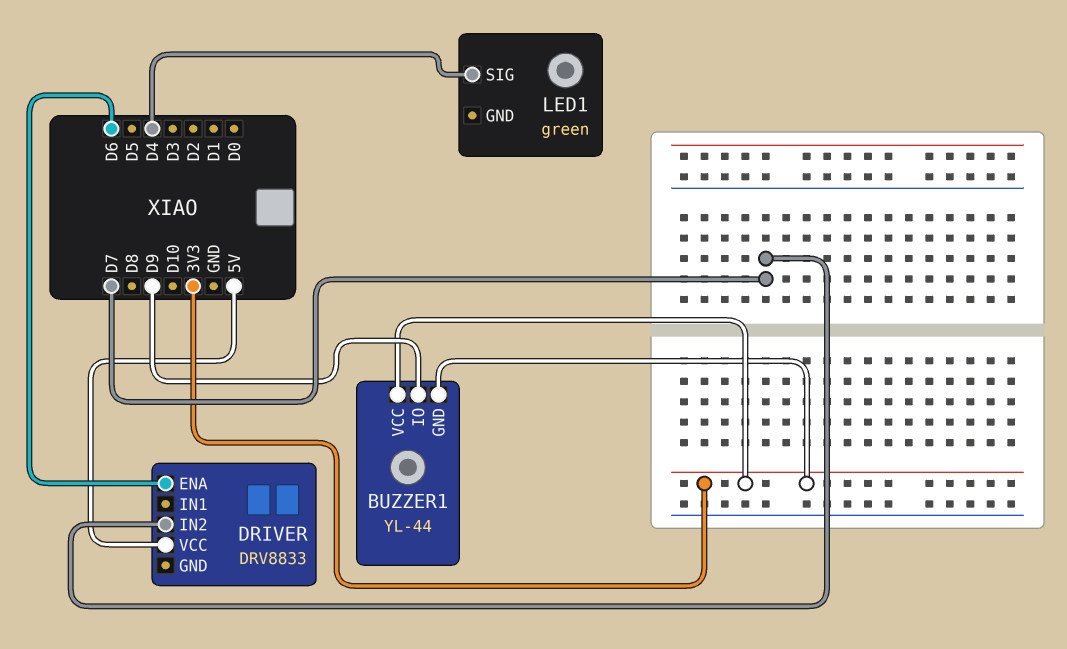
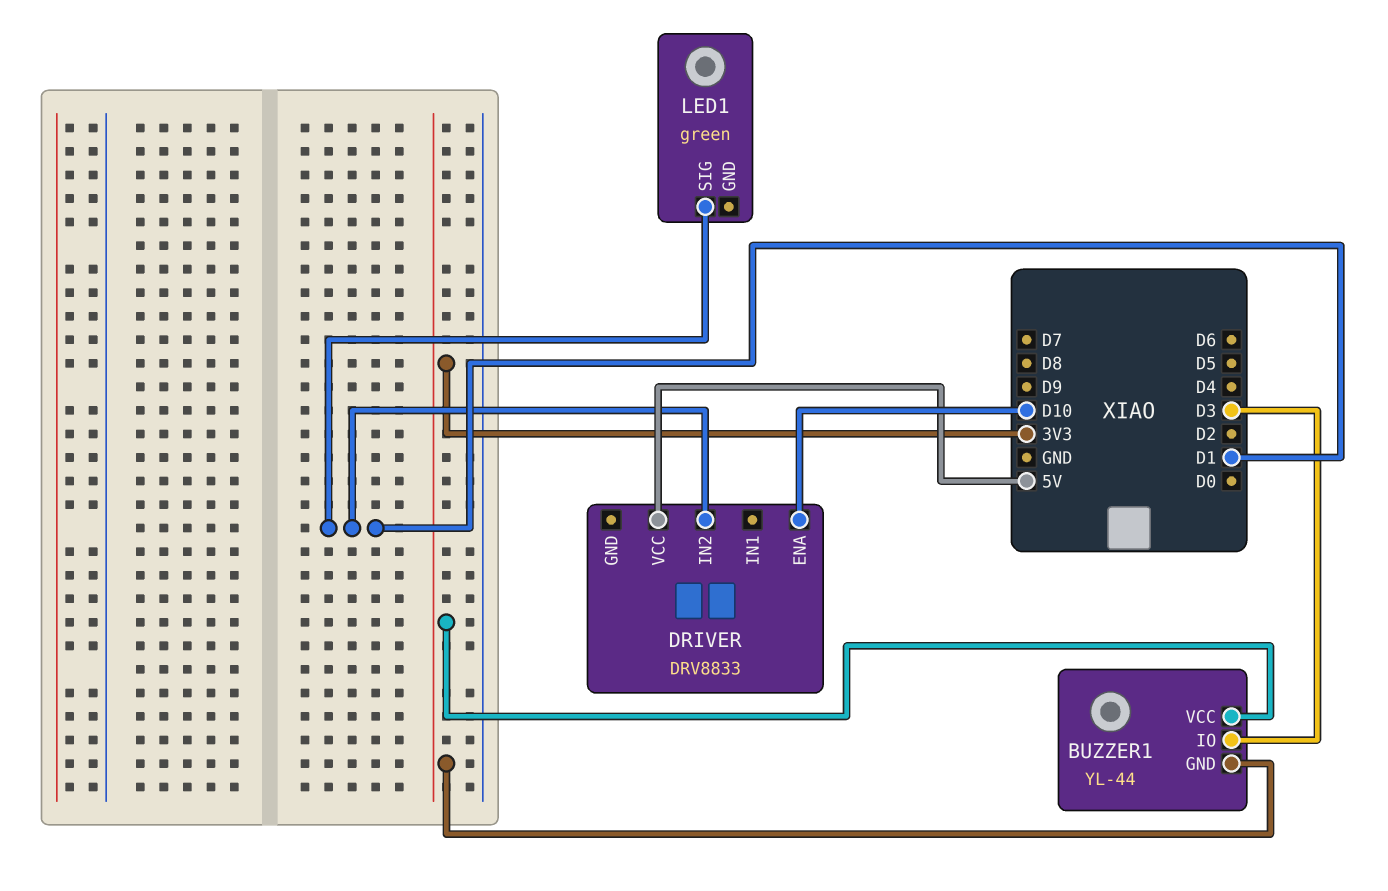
BUZZER1 pin IO: D9 -> D3
DRIVER pin ENA: D6 -> D10
DRIVER pin IN2: D7 -> D1
LED1 pin SIG: D4 -> D1

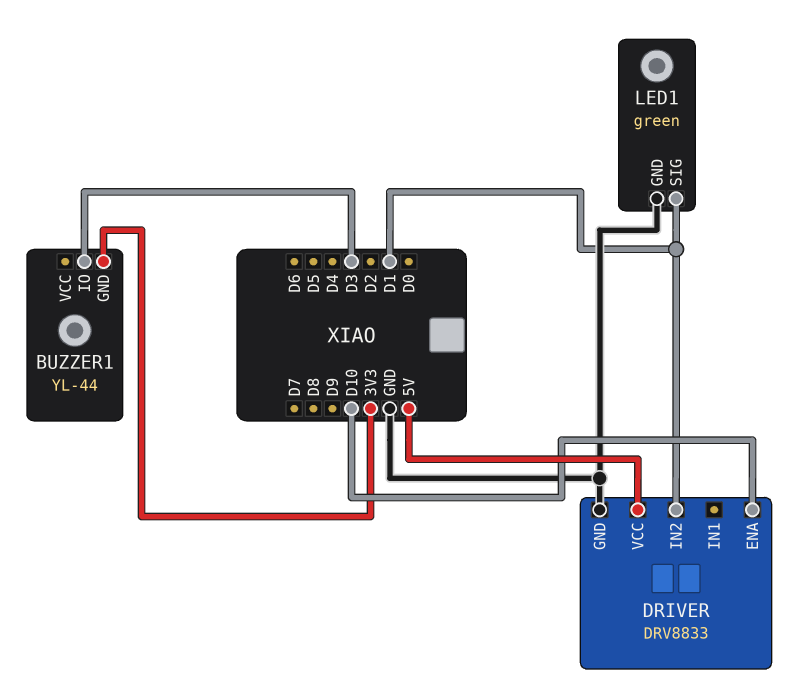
BUZZER1 pin VCC: 3V3 -> none
DRIVER pin GND: none -> GND
LED1 pin GND: none -> GND

